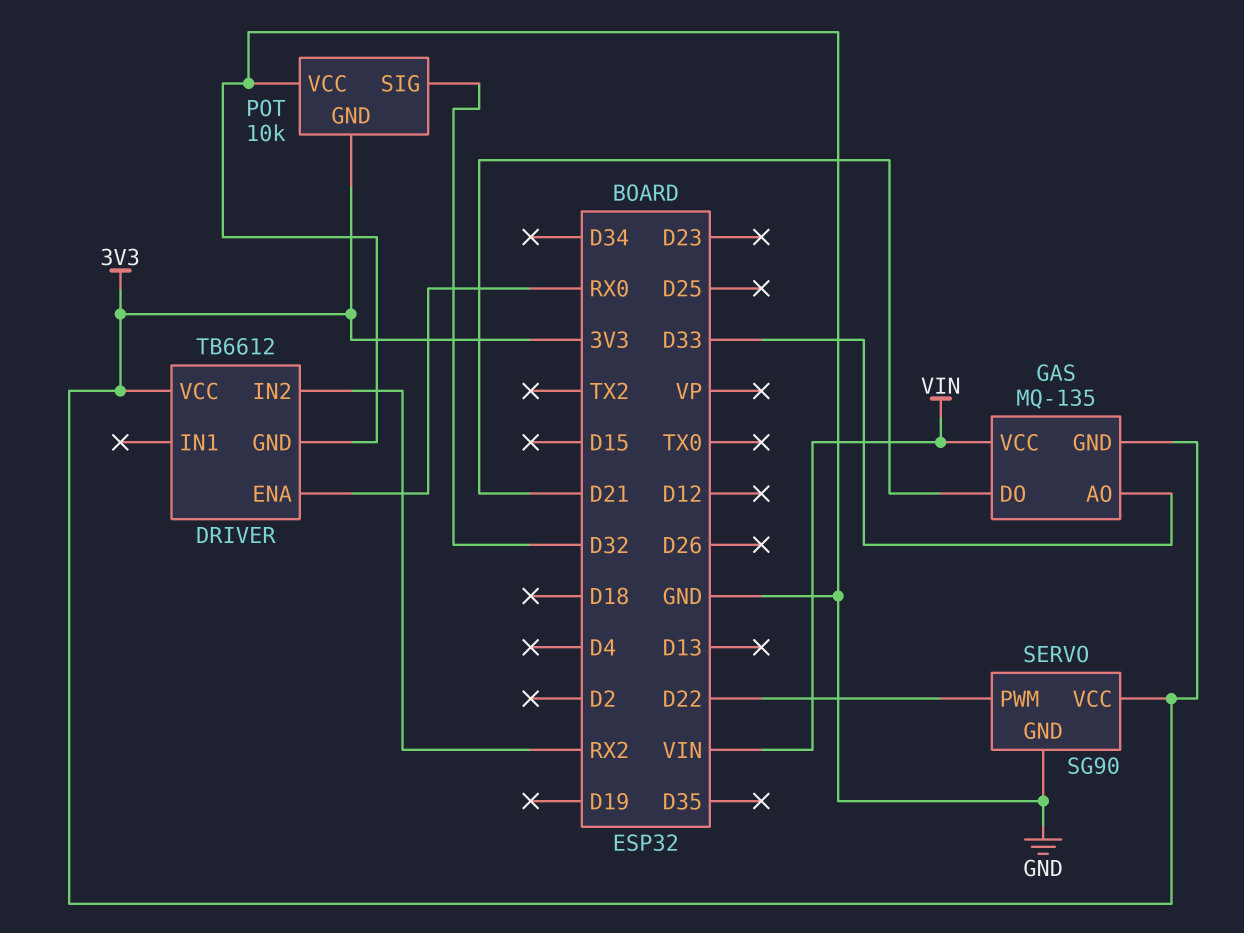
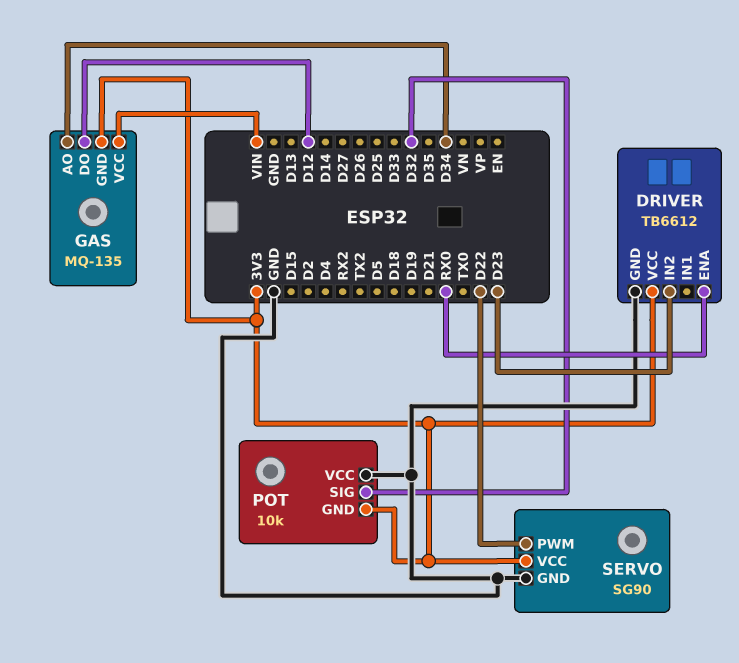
DRIVER pin IN2: RX2 -> D23
GAS pin AO: D33 -> D34
GAS pin DO: D21 -> D12

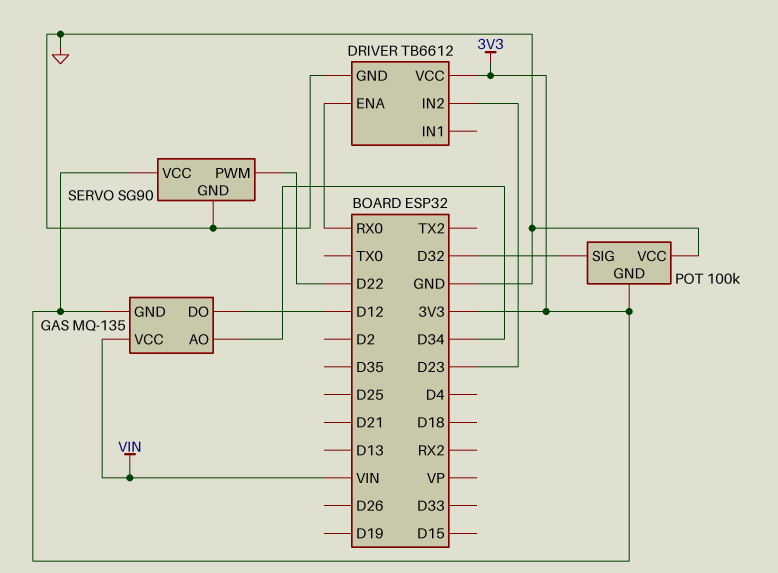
POT: 10k -> 100k

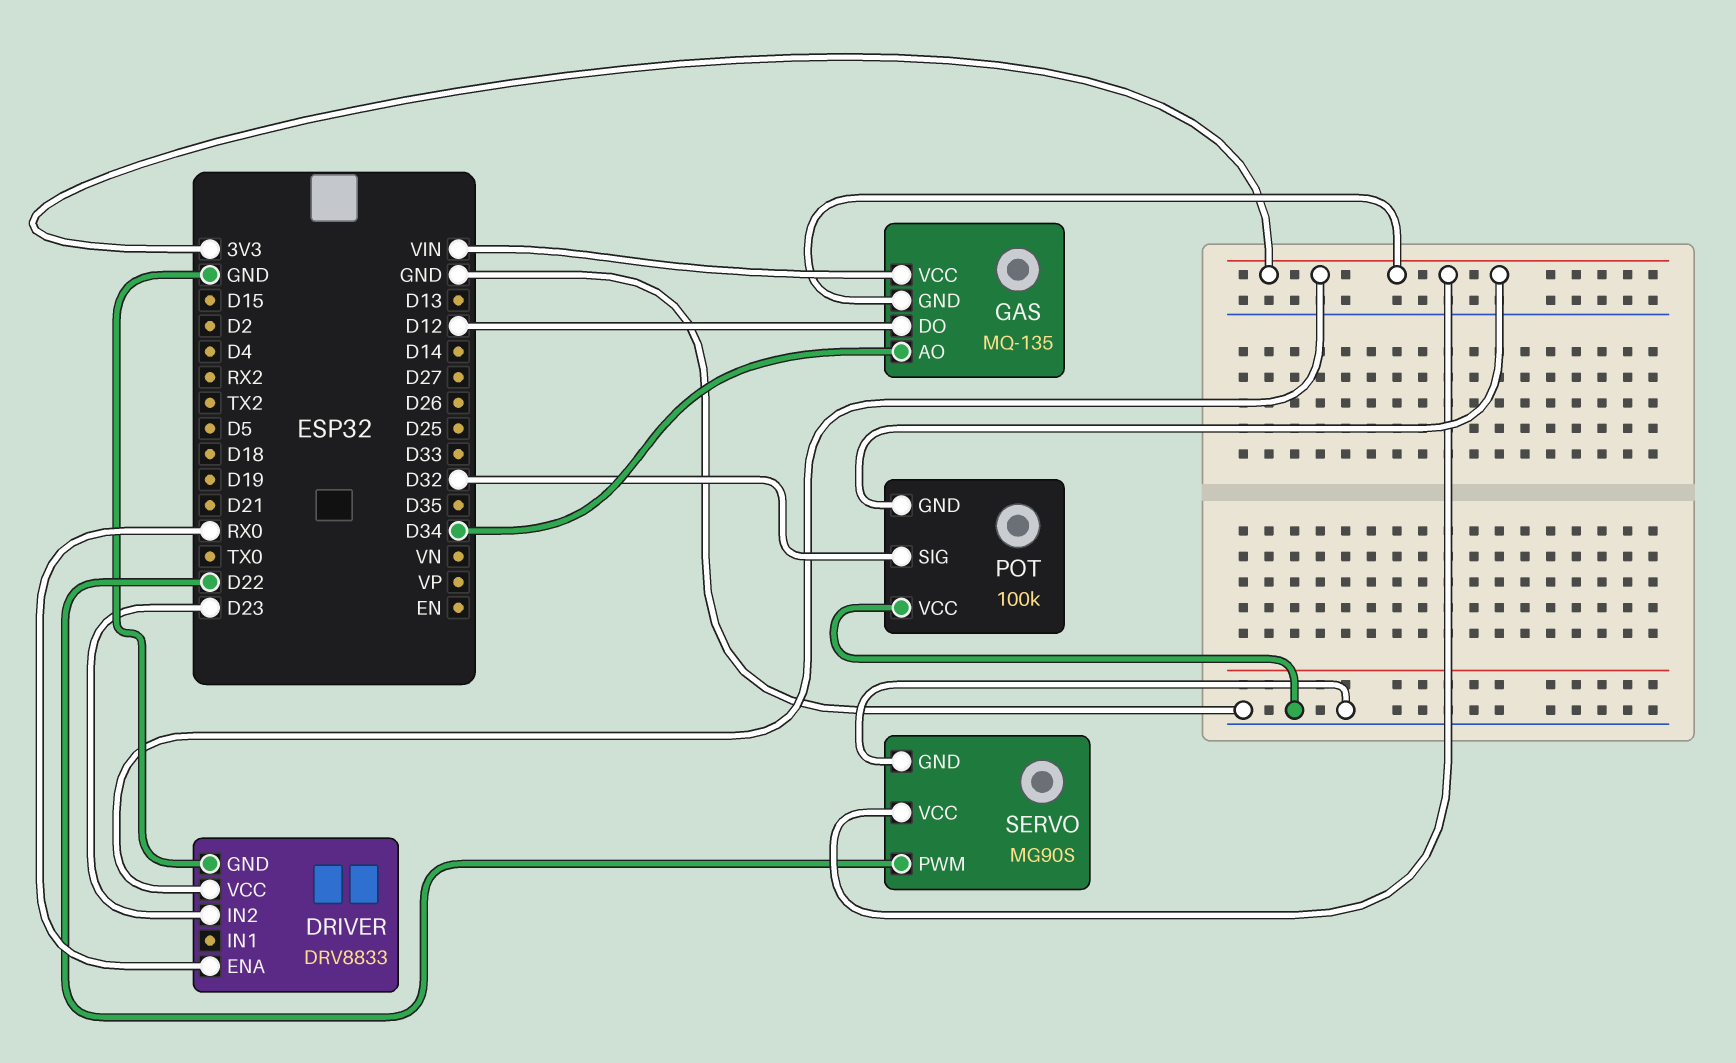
DRIVER: TB6612 -> DRV8833
SERVO: SG90 -> MG90S

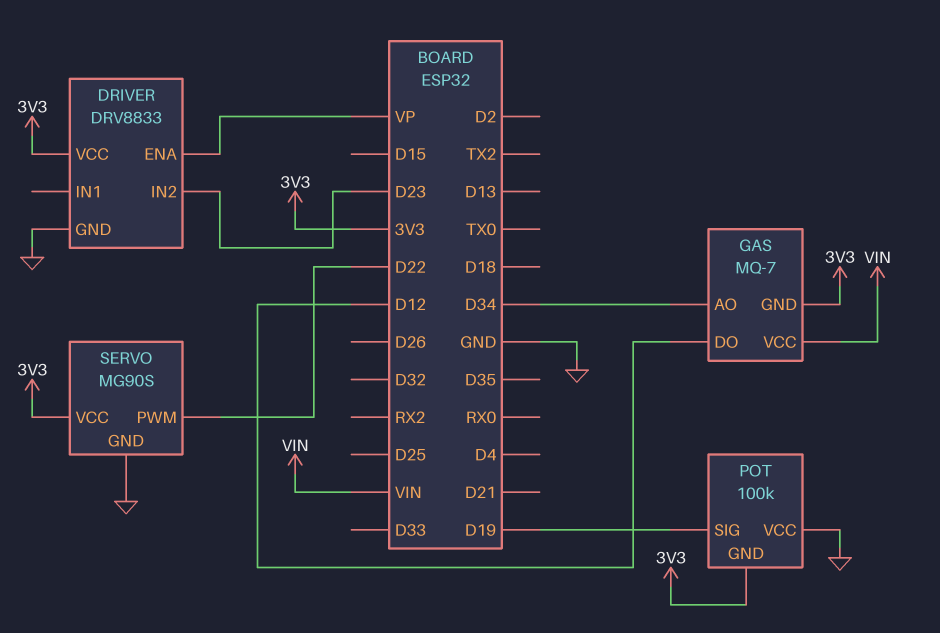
DRIVER pin ENA: RX0 -> VP
GAS: MQ-135 -> MQ-7
POT pin SIG: D32 -> D19

